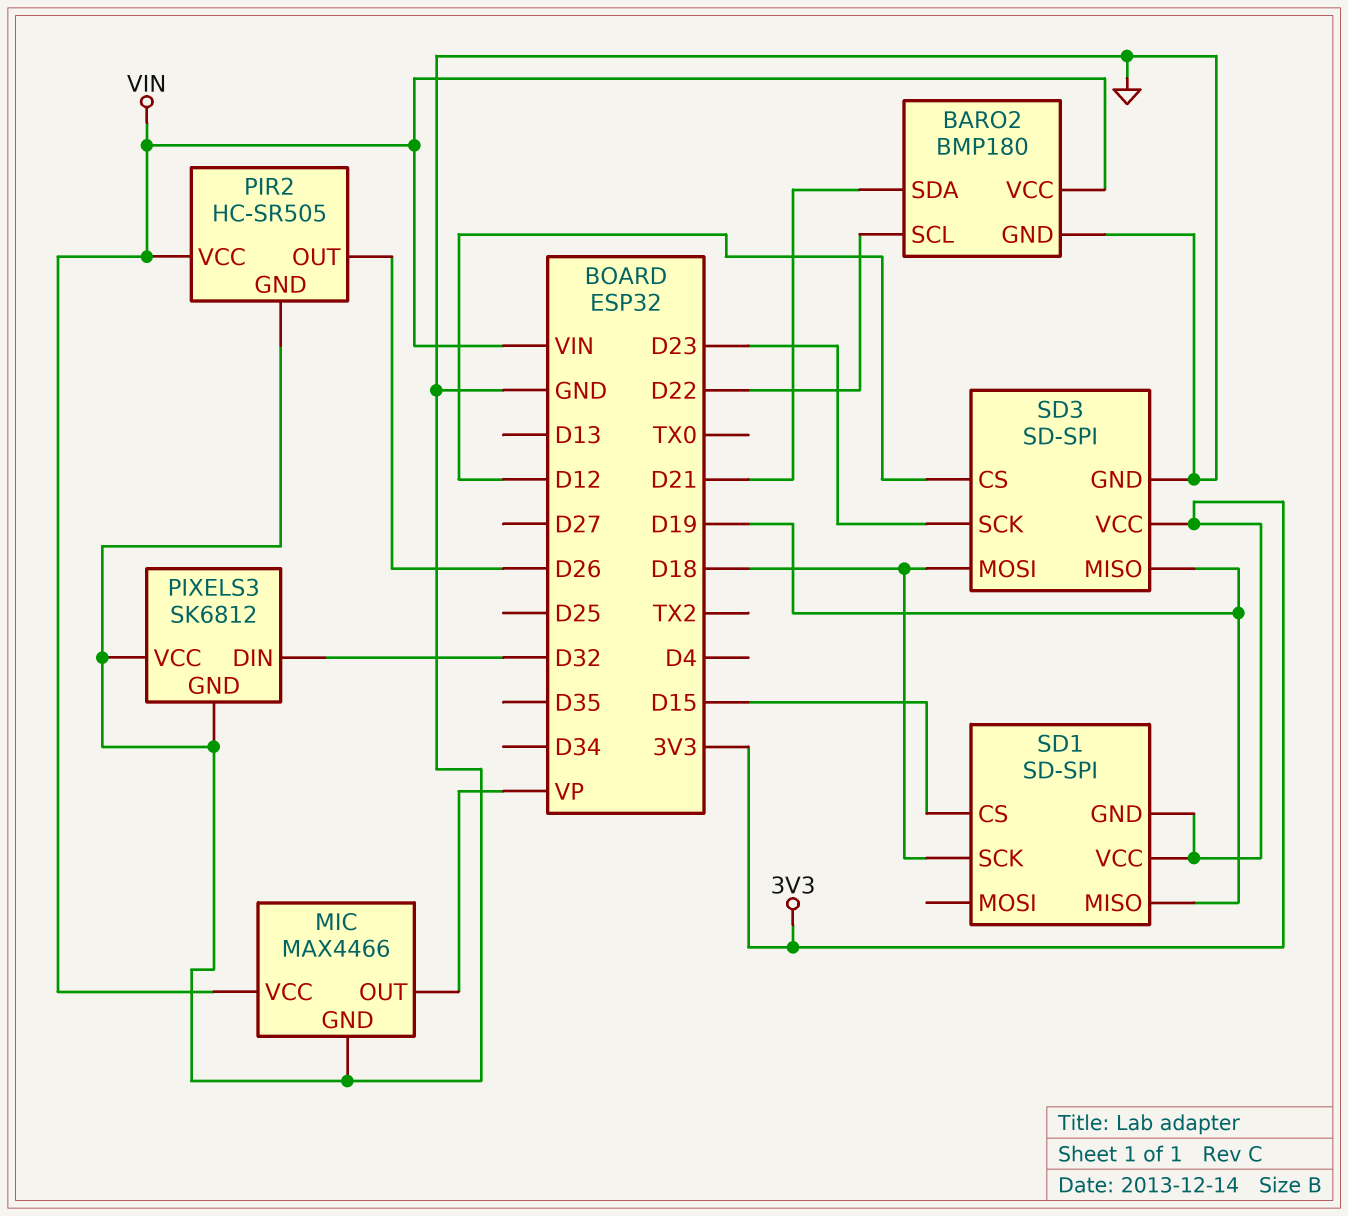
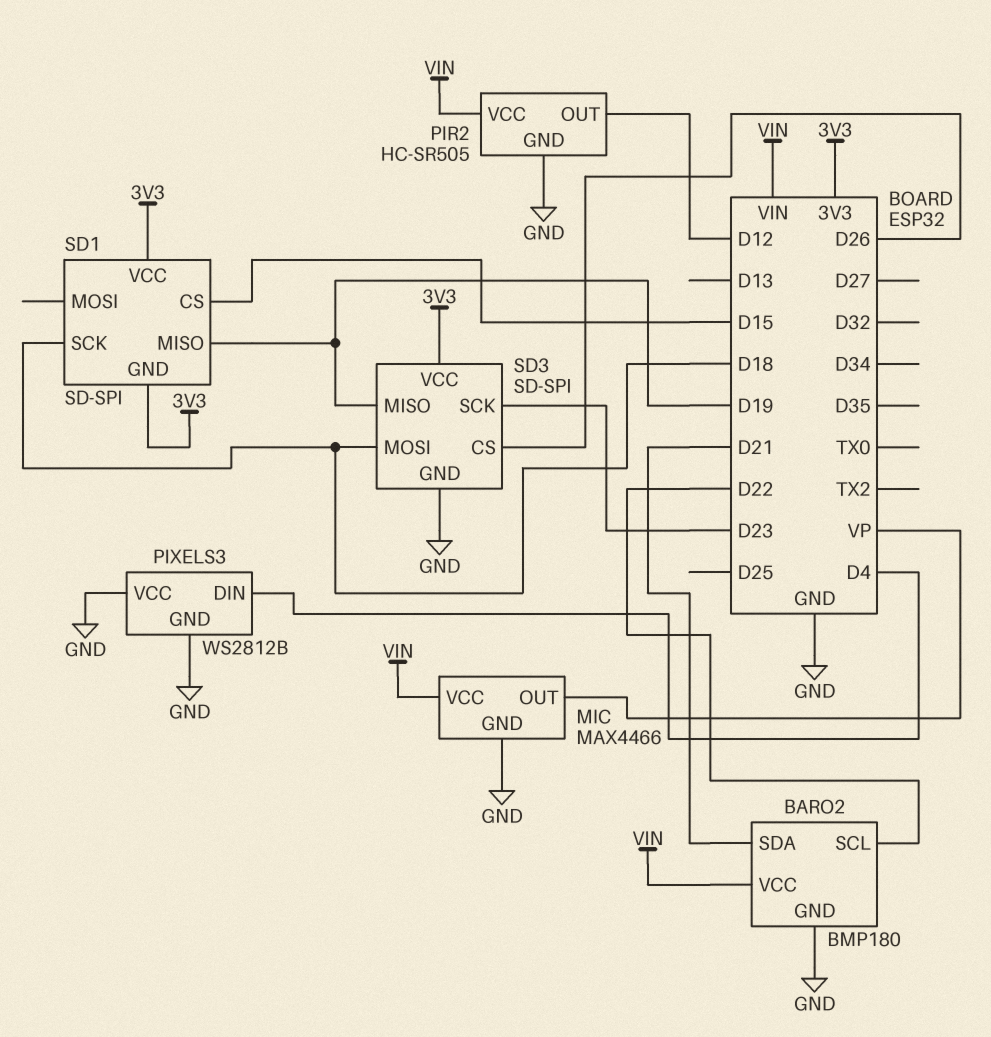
PIR2 pin OUT: D26 -> D12
PIXELS3: SK6812 -> WS2812B
PIXELS3 pin DIN: D32 -> D4
SD3 pin CS: D12 -> D26

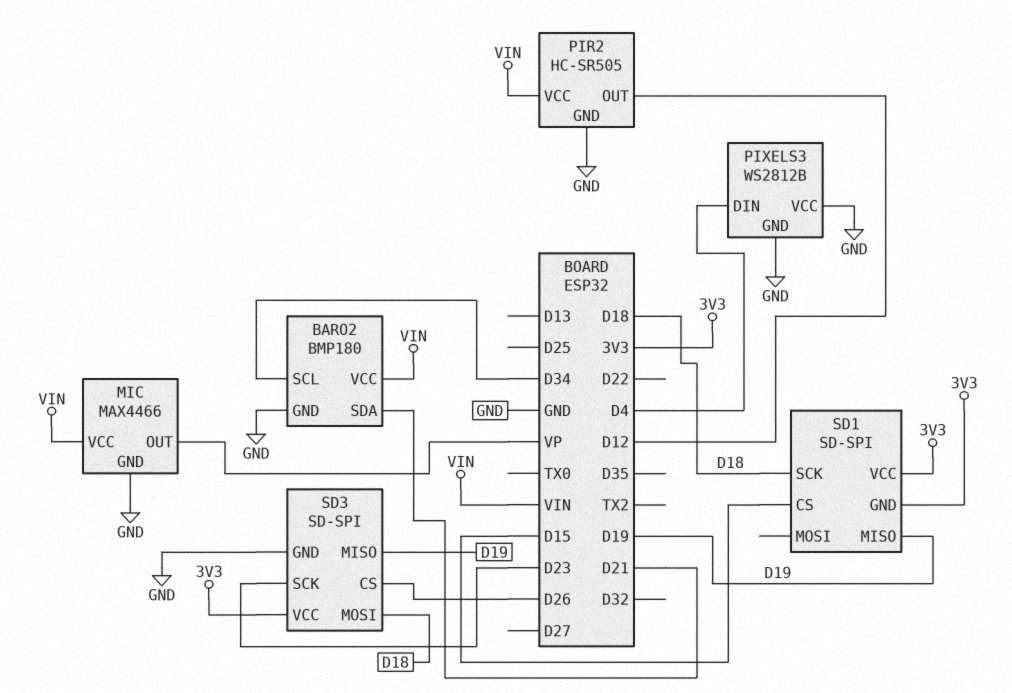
BARO2 pin SCL: D22 -> D34

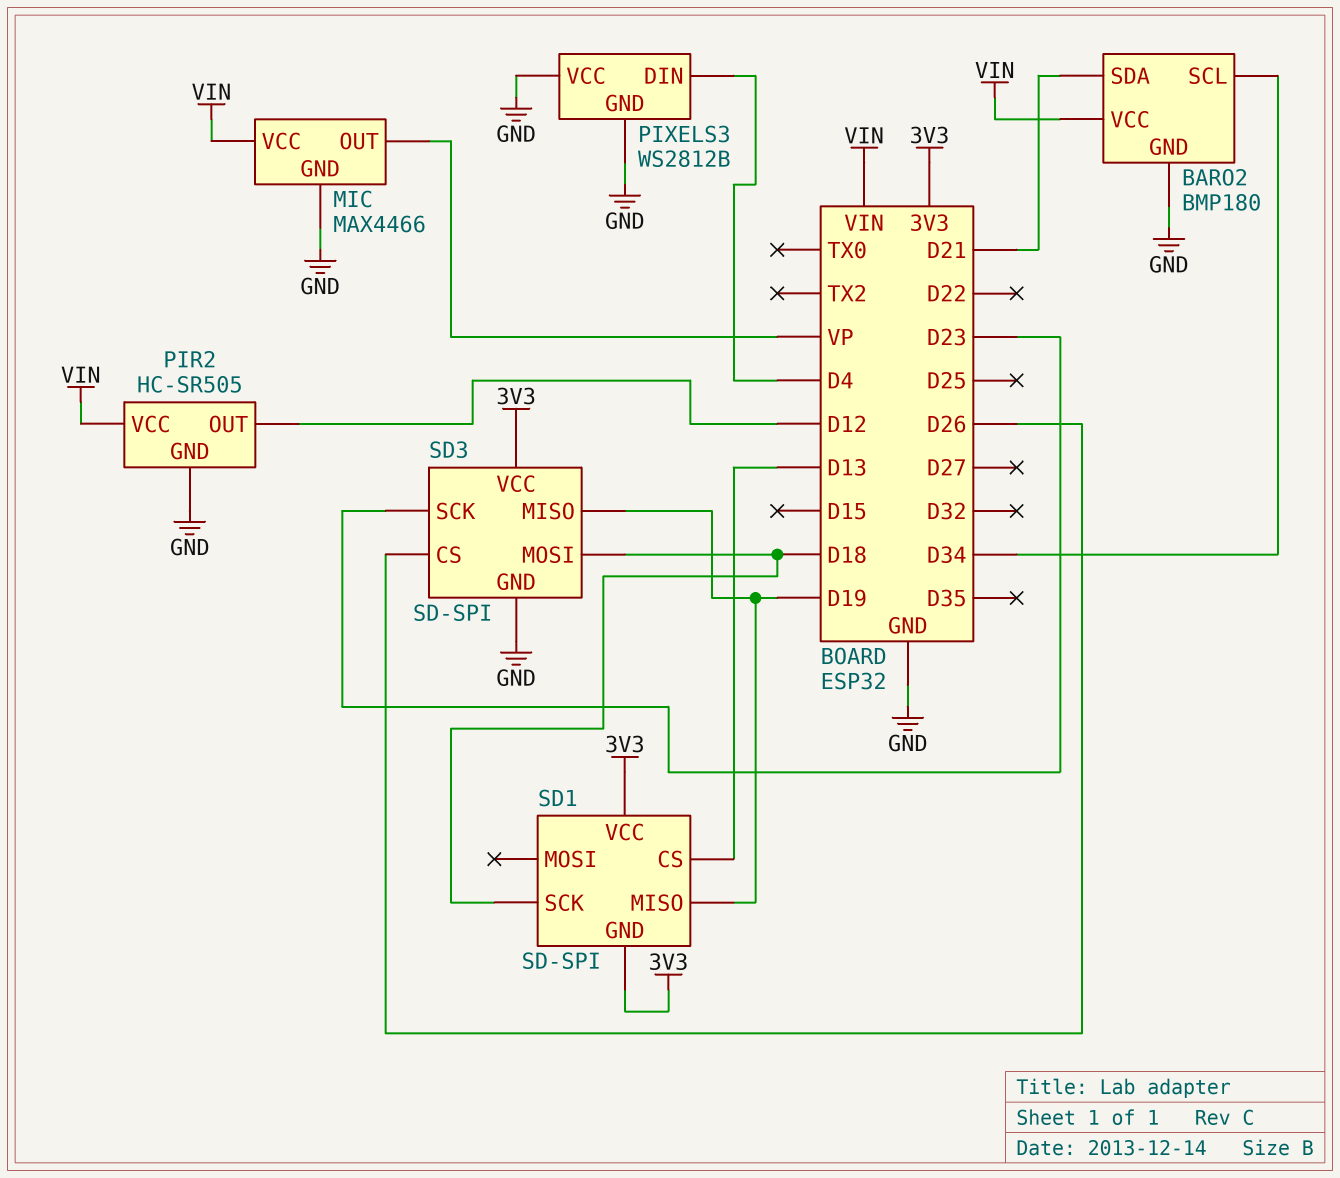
SD1 pin CS: D15 -> D13

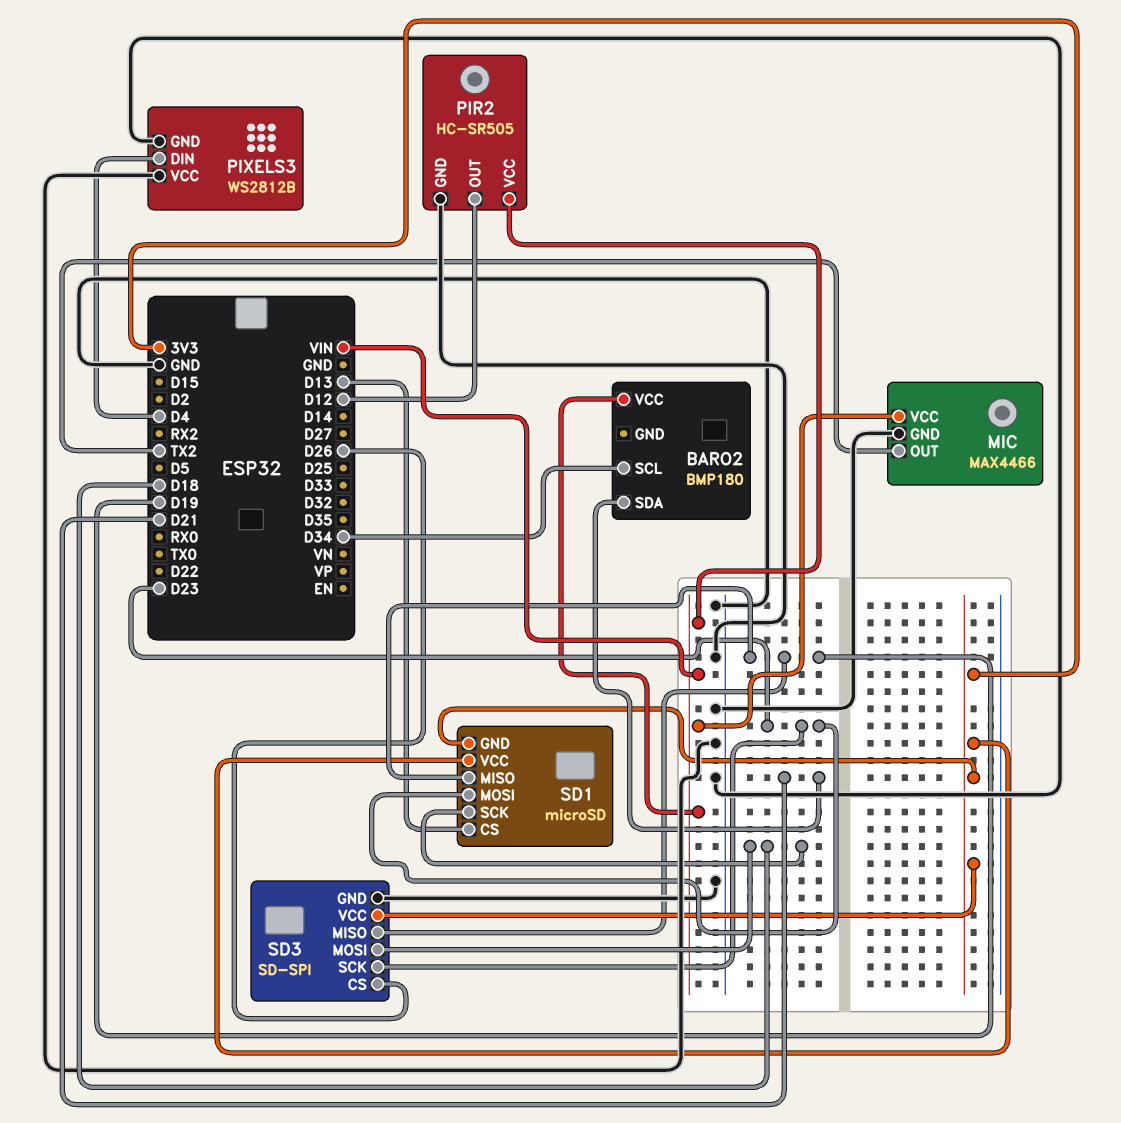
BARO2 pin GND: GND -> none
MIC pin OUT: VP -> TX2
SD1: SD-SPI -> microSD
SD1 pin MOSI: none -> D23

